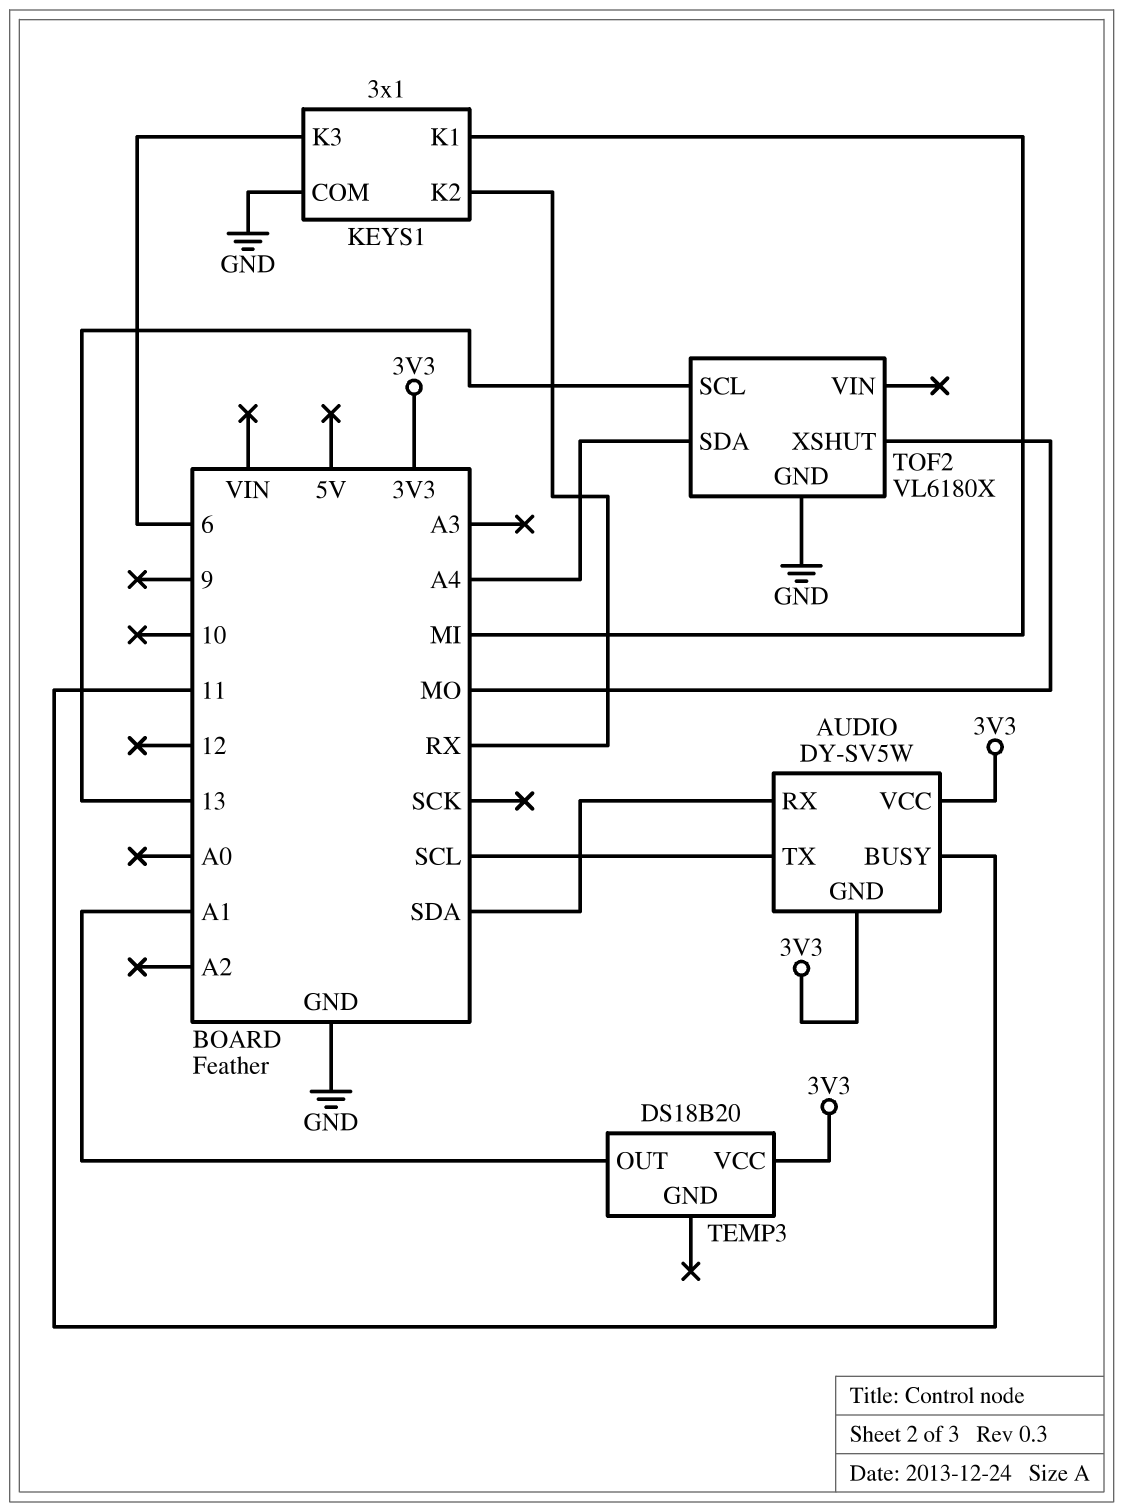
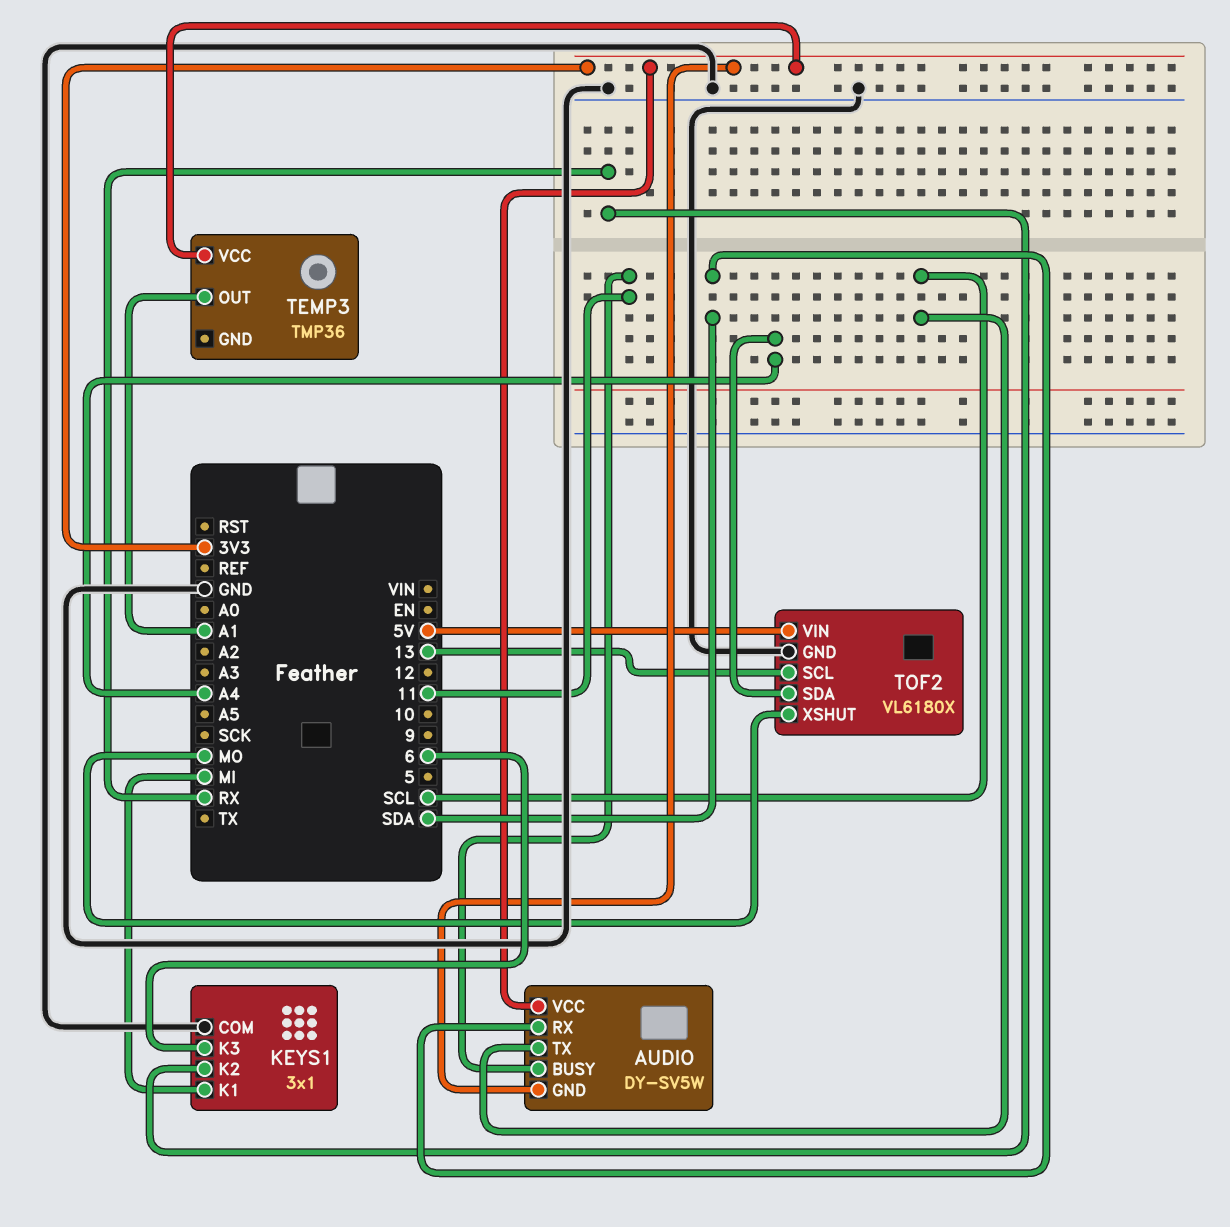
TEMP3: DS18B20 -> TMP36
TOF2 pin VIN: none -> 5V

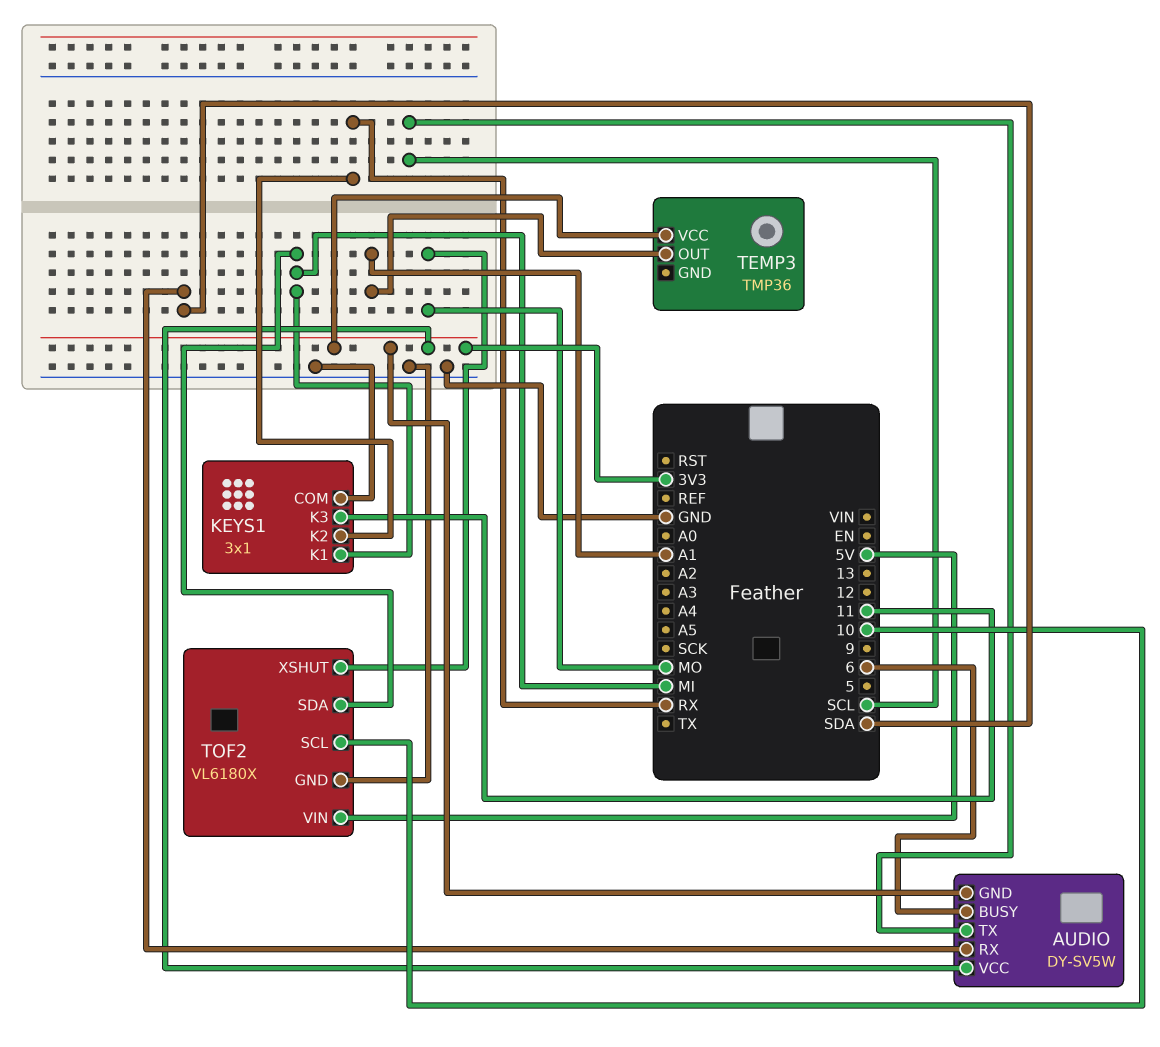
AUDIO pin BUSY: 11 -> 6
KEYS1 pin K3: 6 -> 11
TOF2 pin SCL: 13 -> 10
TOF2 pin SDA: A4 -> MI

